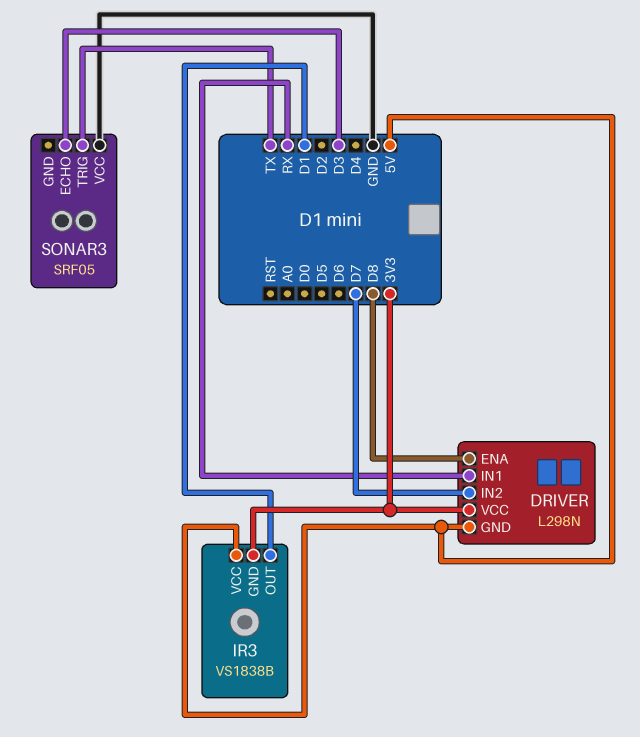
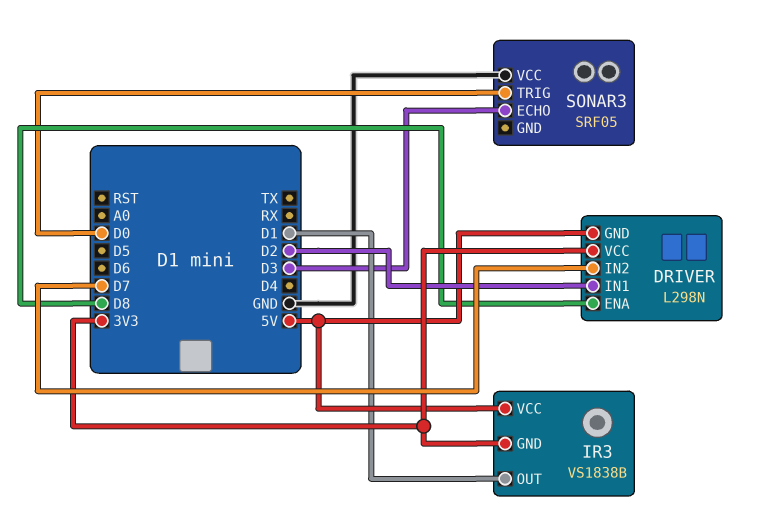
DRIVER pin IN1: RX -> D2
SONAR3 pin TRIG: TX -> D0

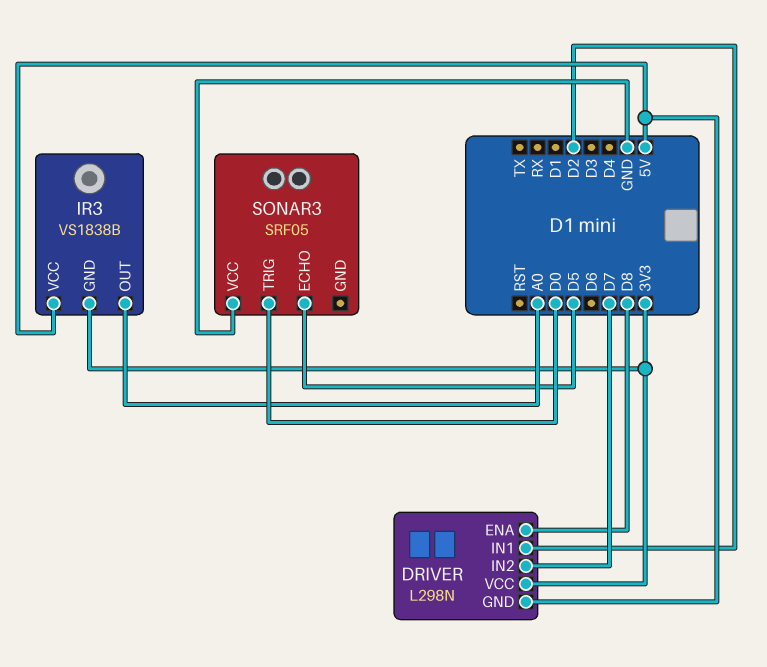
IR3 pin OUT: D1 -> A0
SONAR3 pin ECHO: D3 -> D5

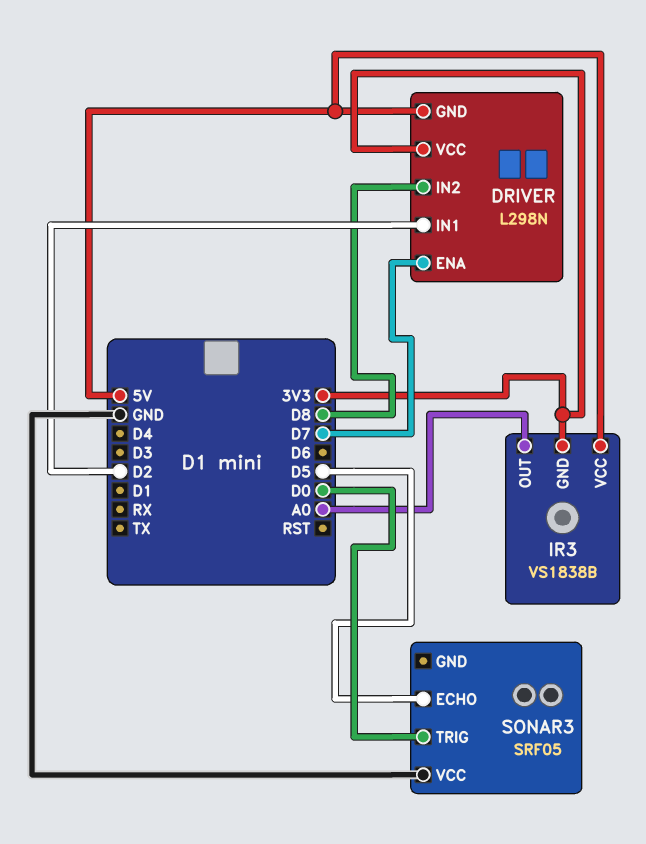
DRIVER pin ENA: D8 -> D7
DRIVER pin IN2: D7 -> D8

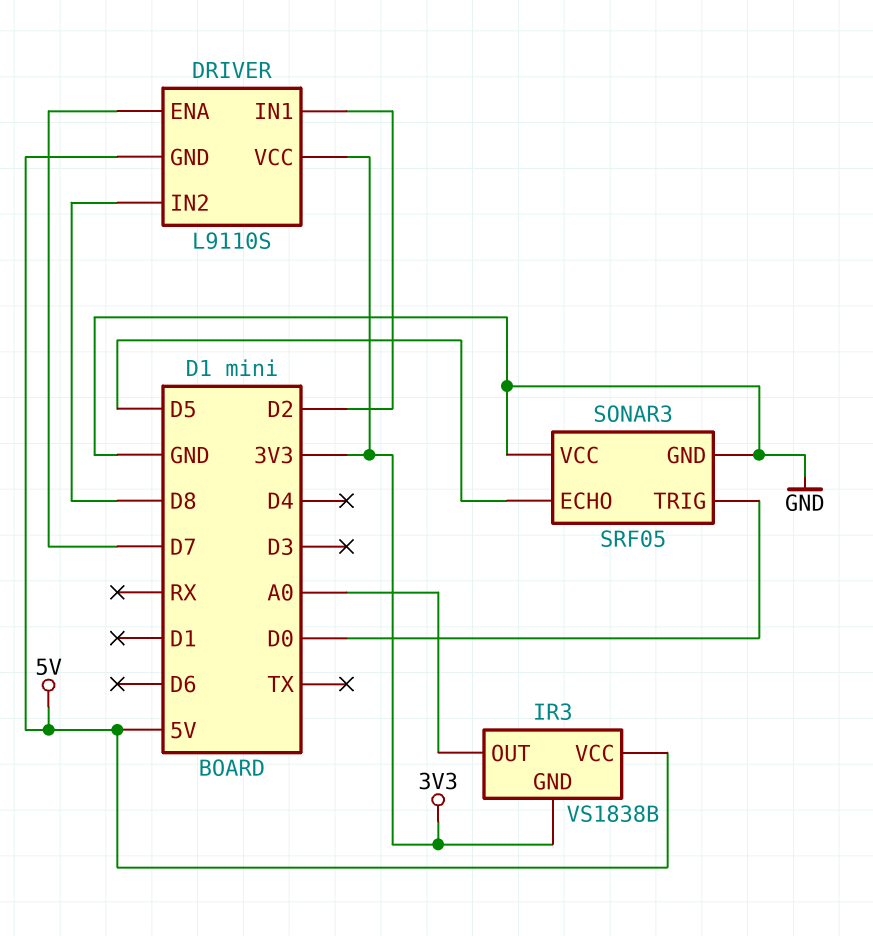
DRIVER: L298N -> L9110S
SONAR3 pin GND: none -> GND

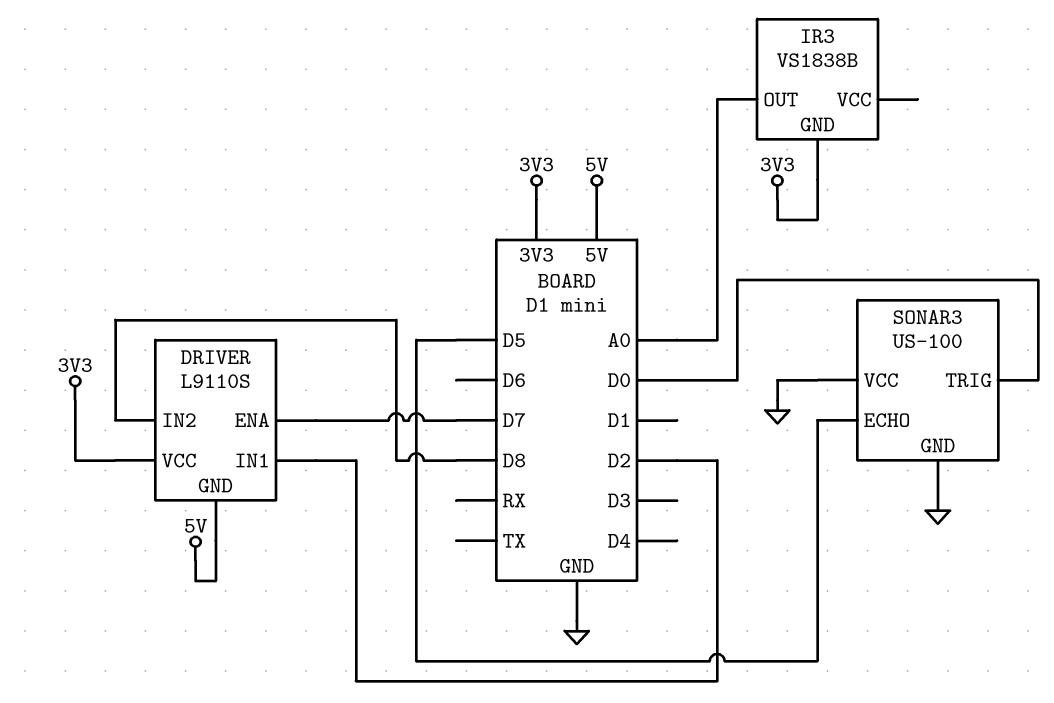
IR3 pin VCC: 5V -> none
SONAR3: SRF05 -> US-100

